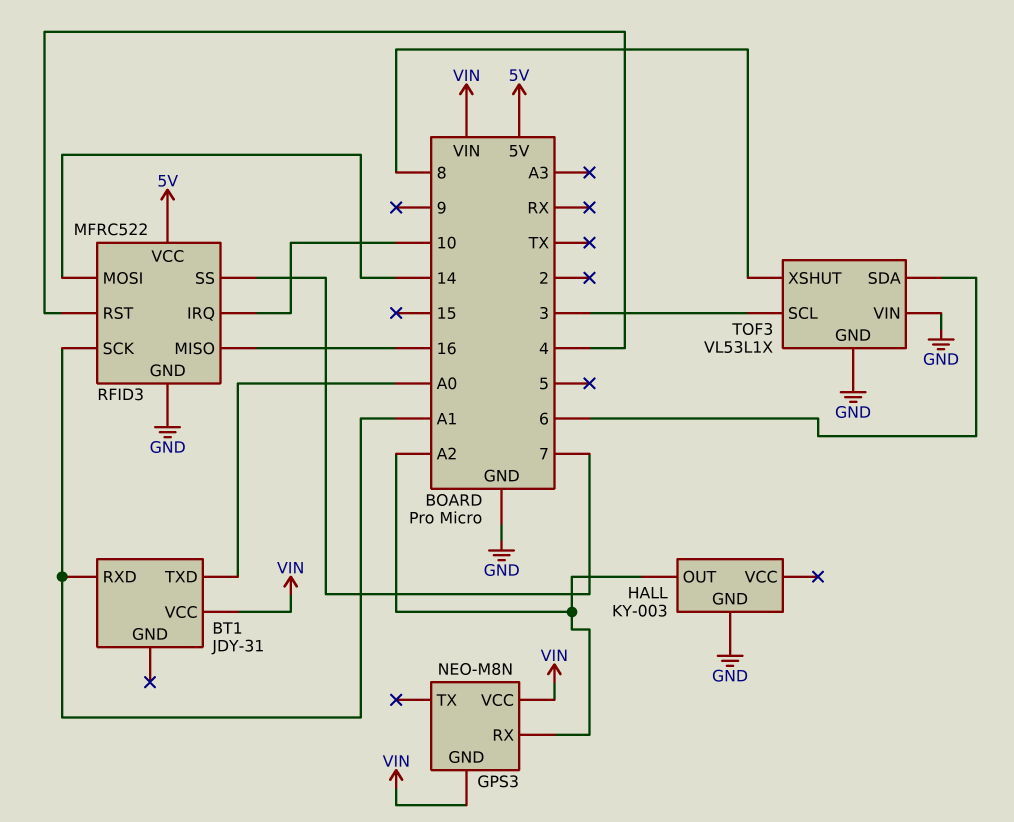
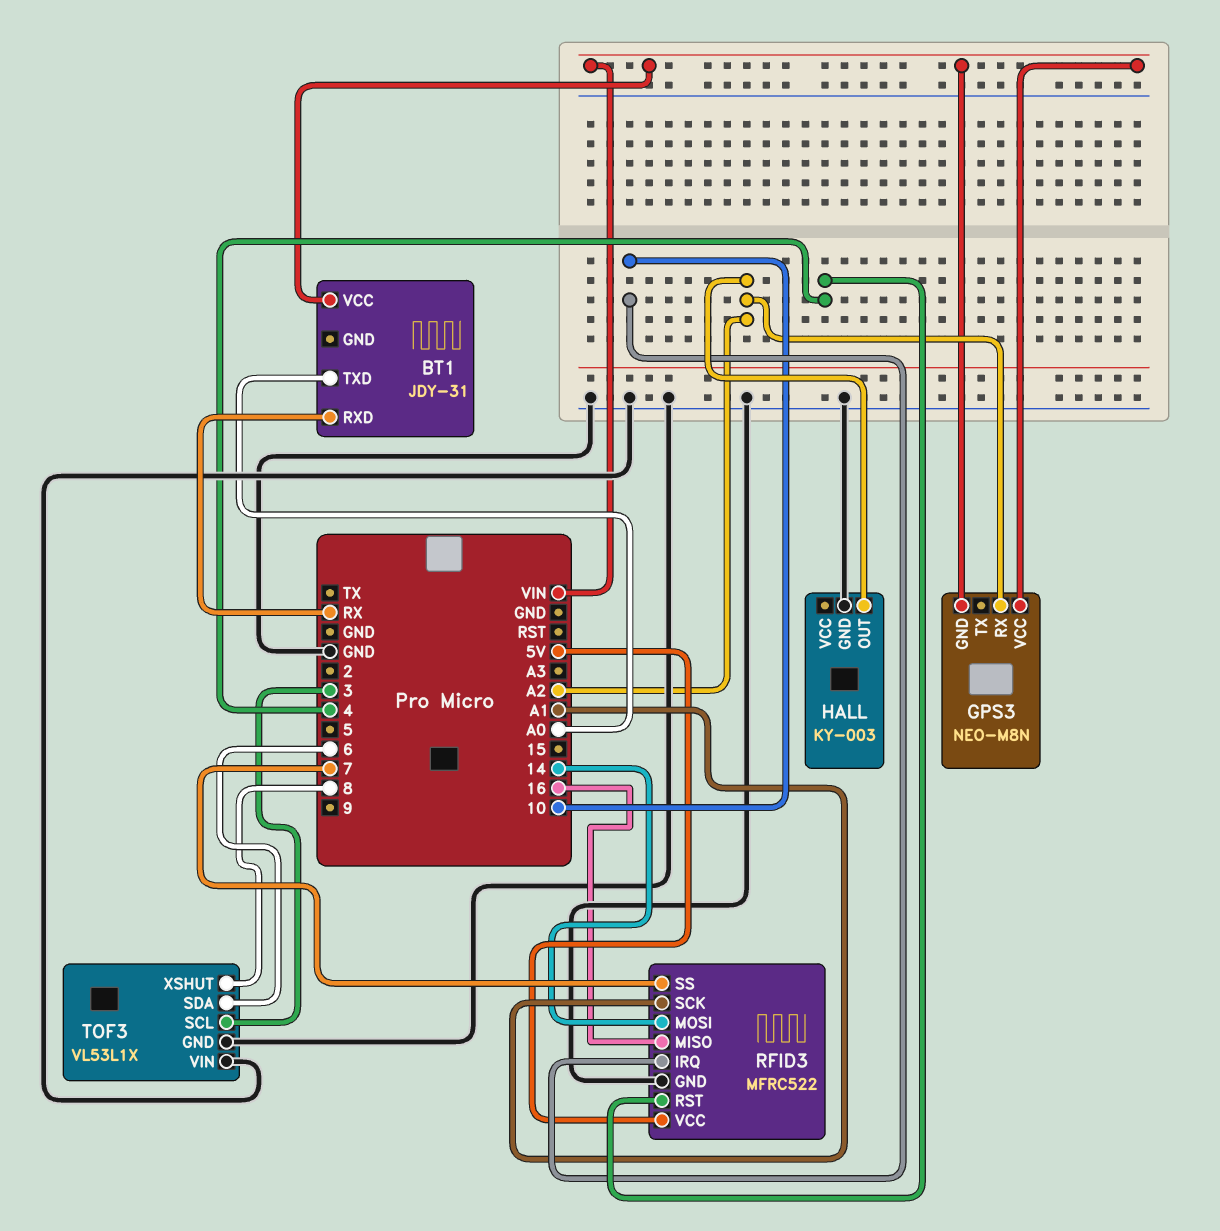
BT1 pin RXD: A1 -> RX

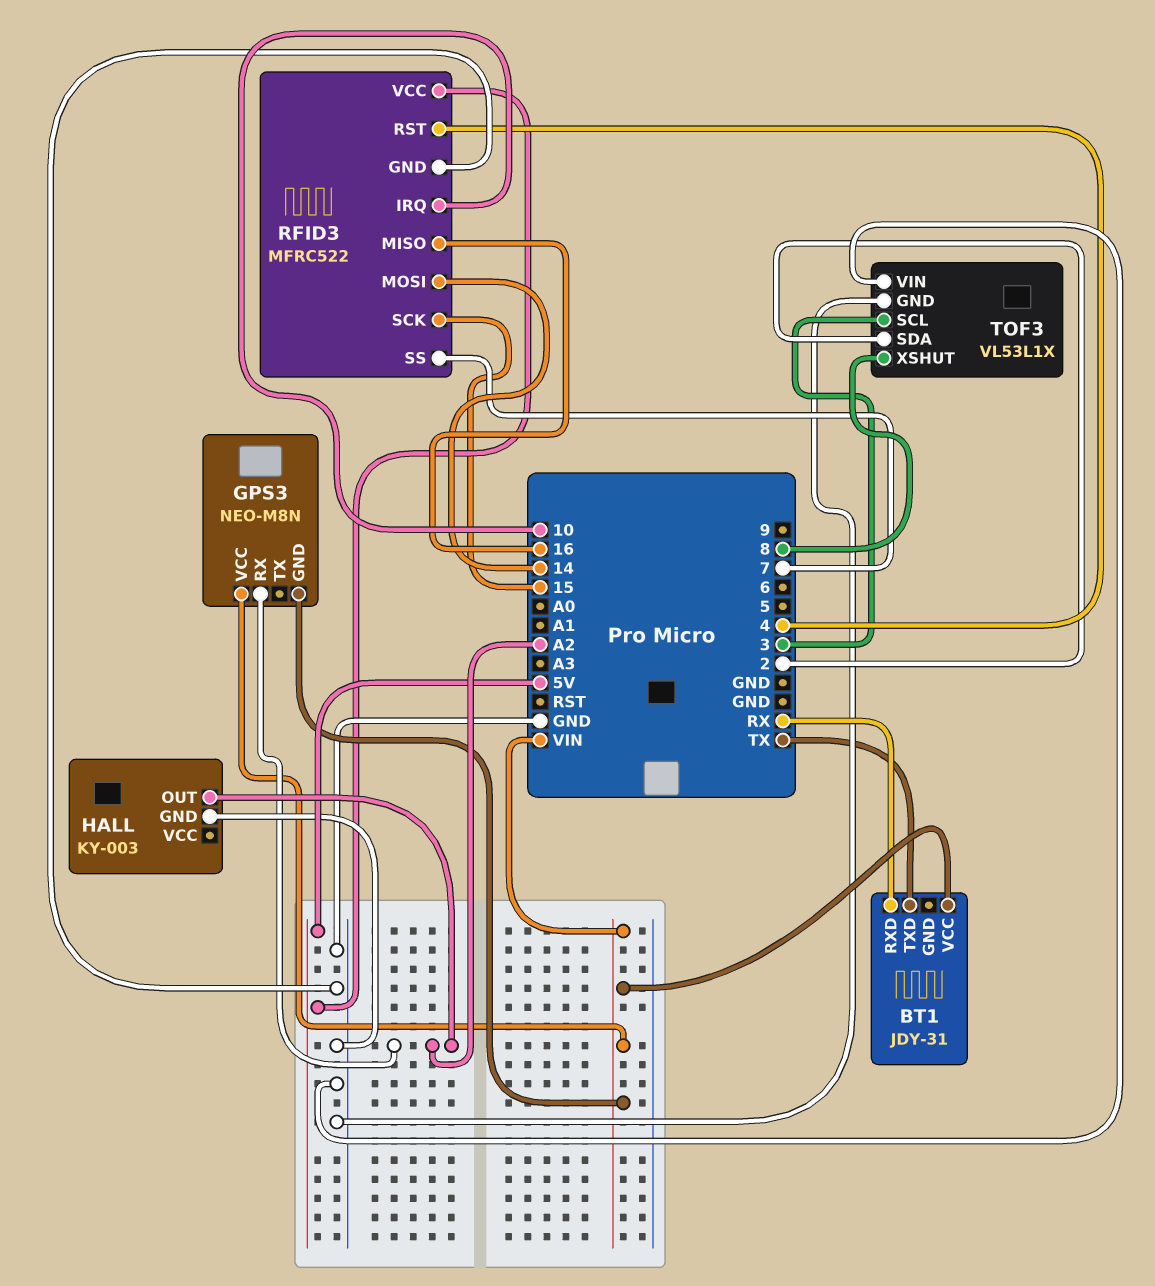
BT1 pin TXD: A0 -> TX
RFID3 pin SCK: A1 -> 15
TOF3 pin SDA: 6 -> 2

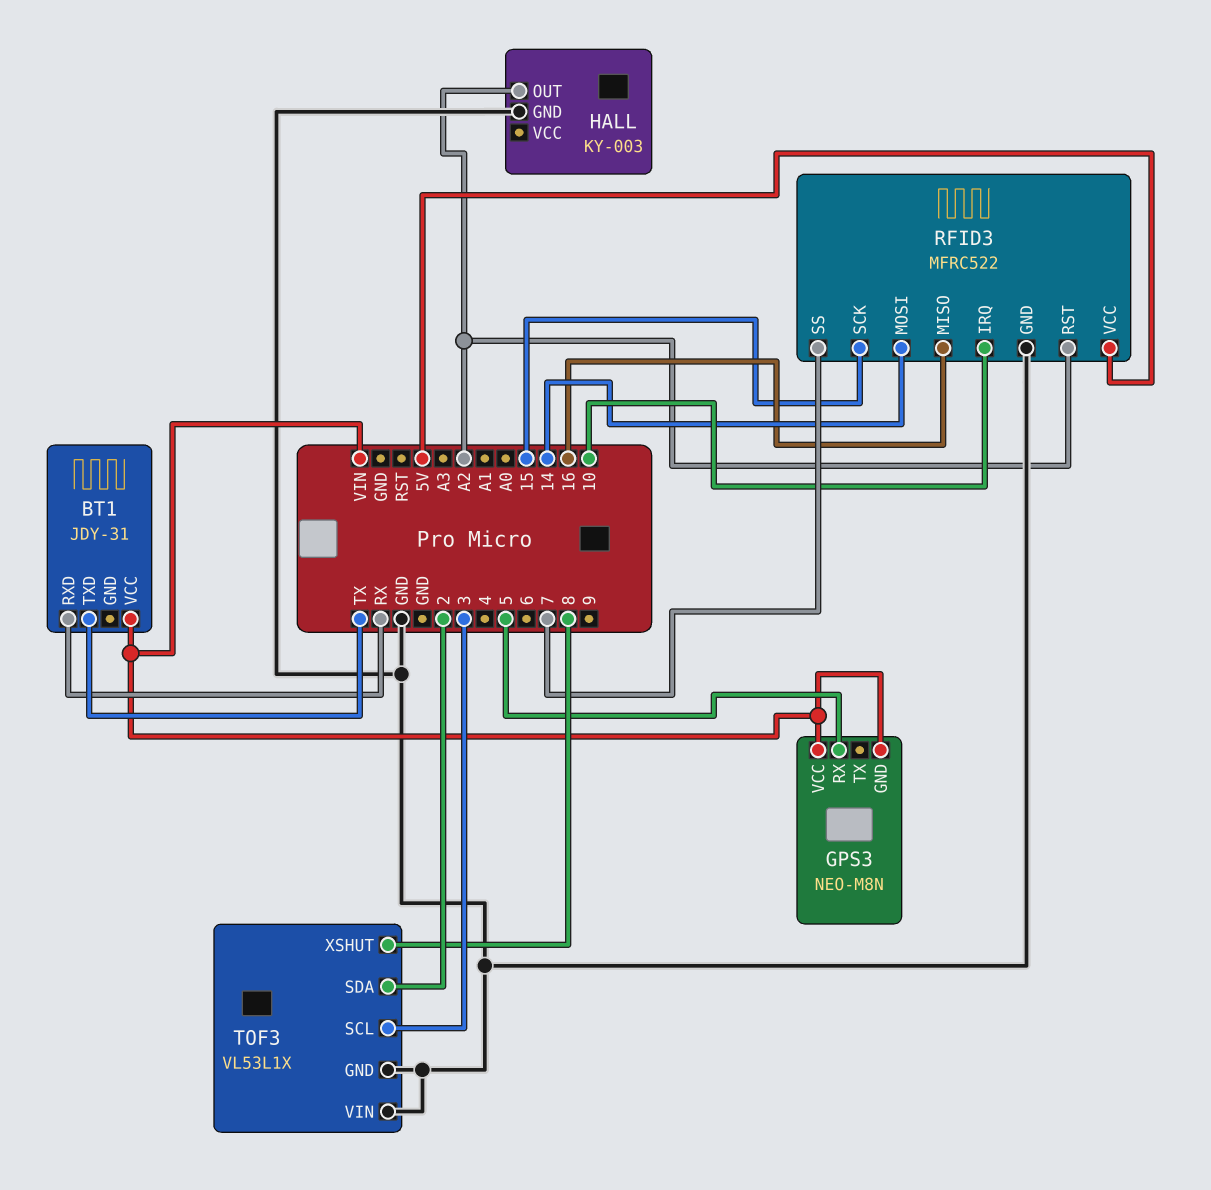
GPS3 pin RX: A2 -> 5
RFID3 pin RST: 4 -> A2

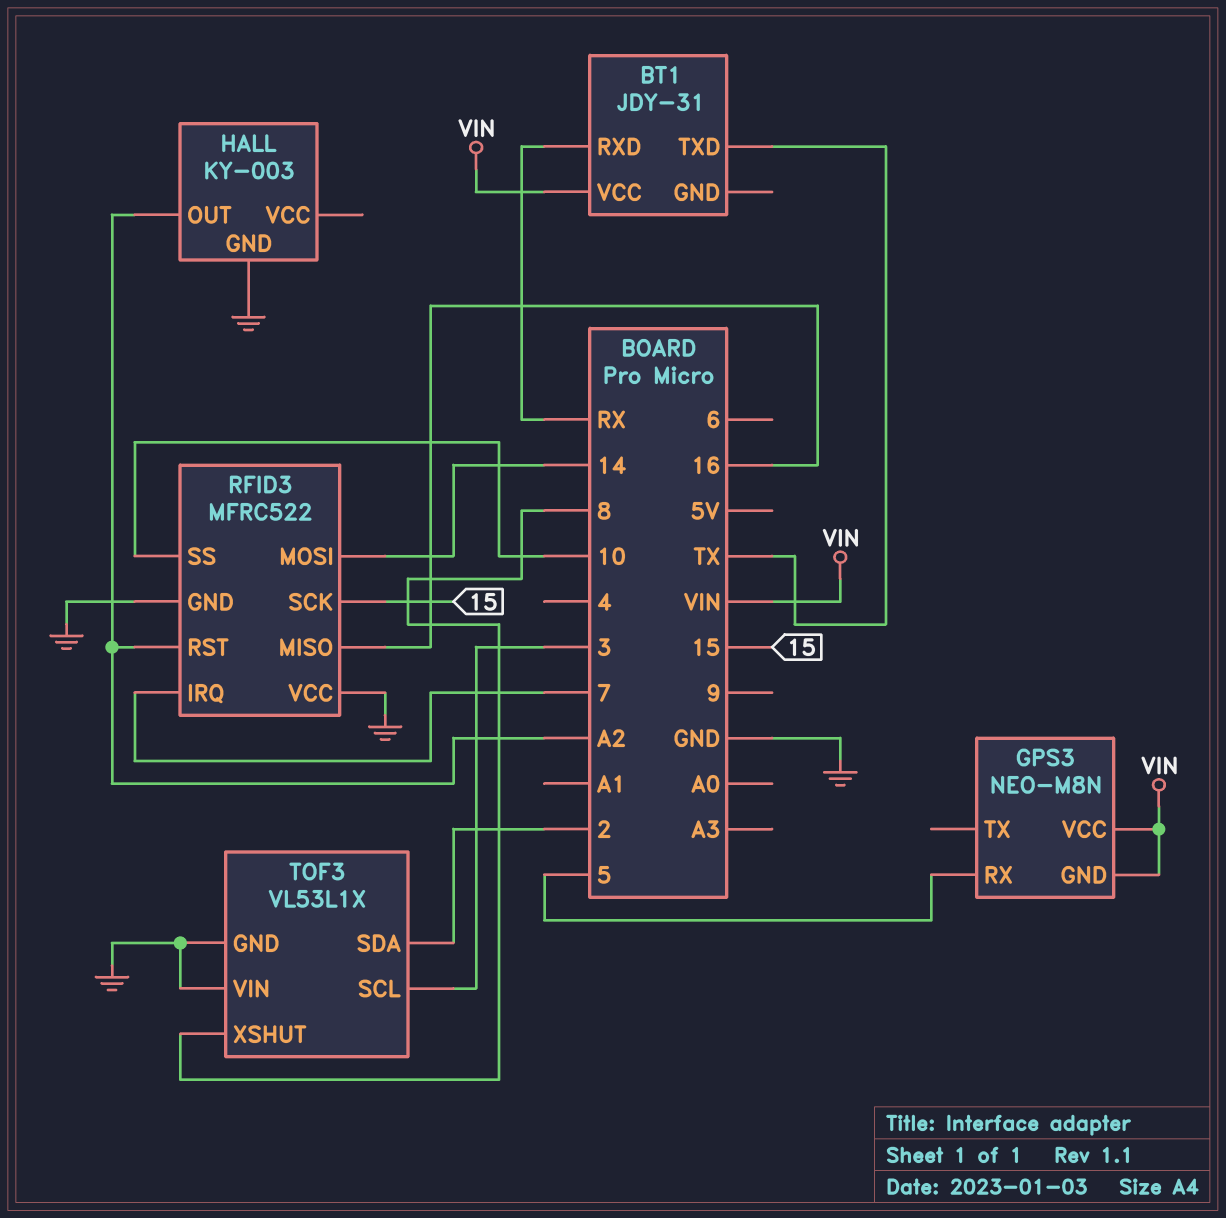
RFID3 pin IRQ: 10 -> 7
RFID3 pin SS: 7 -> 10
RFID3 pin VCC: 5V -> GND

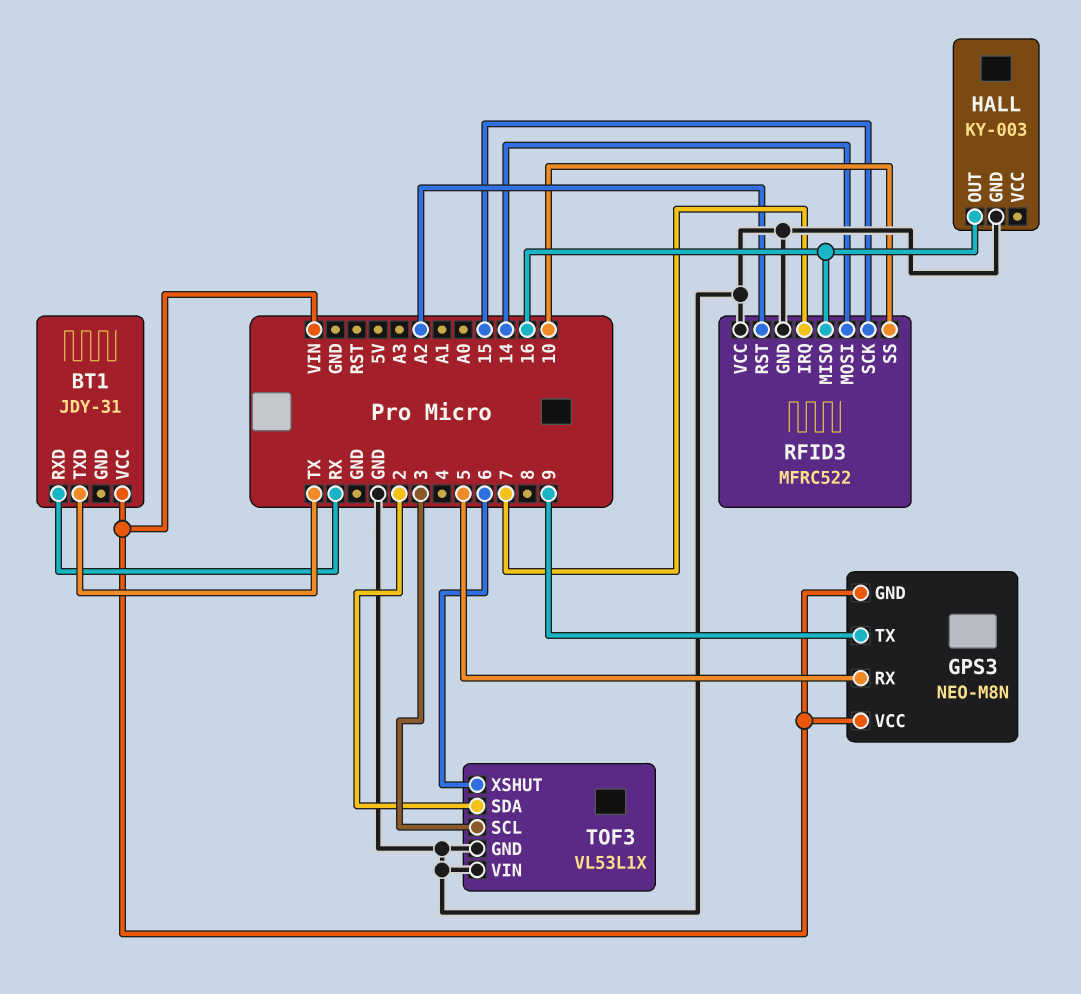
GPS3 pin TX: none -> 9
HALL pin OUT: A2 -> 16
TOF3 pin XSHUT: 8 -> 6

